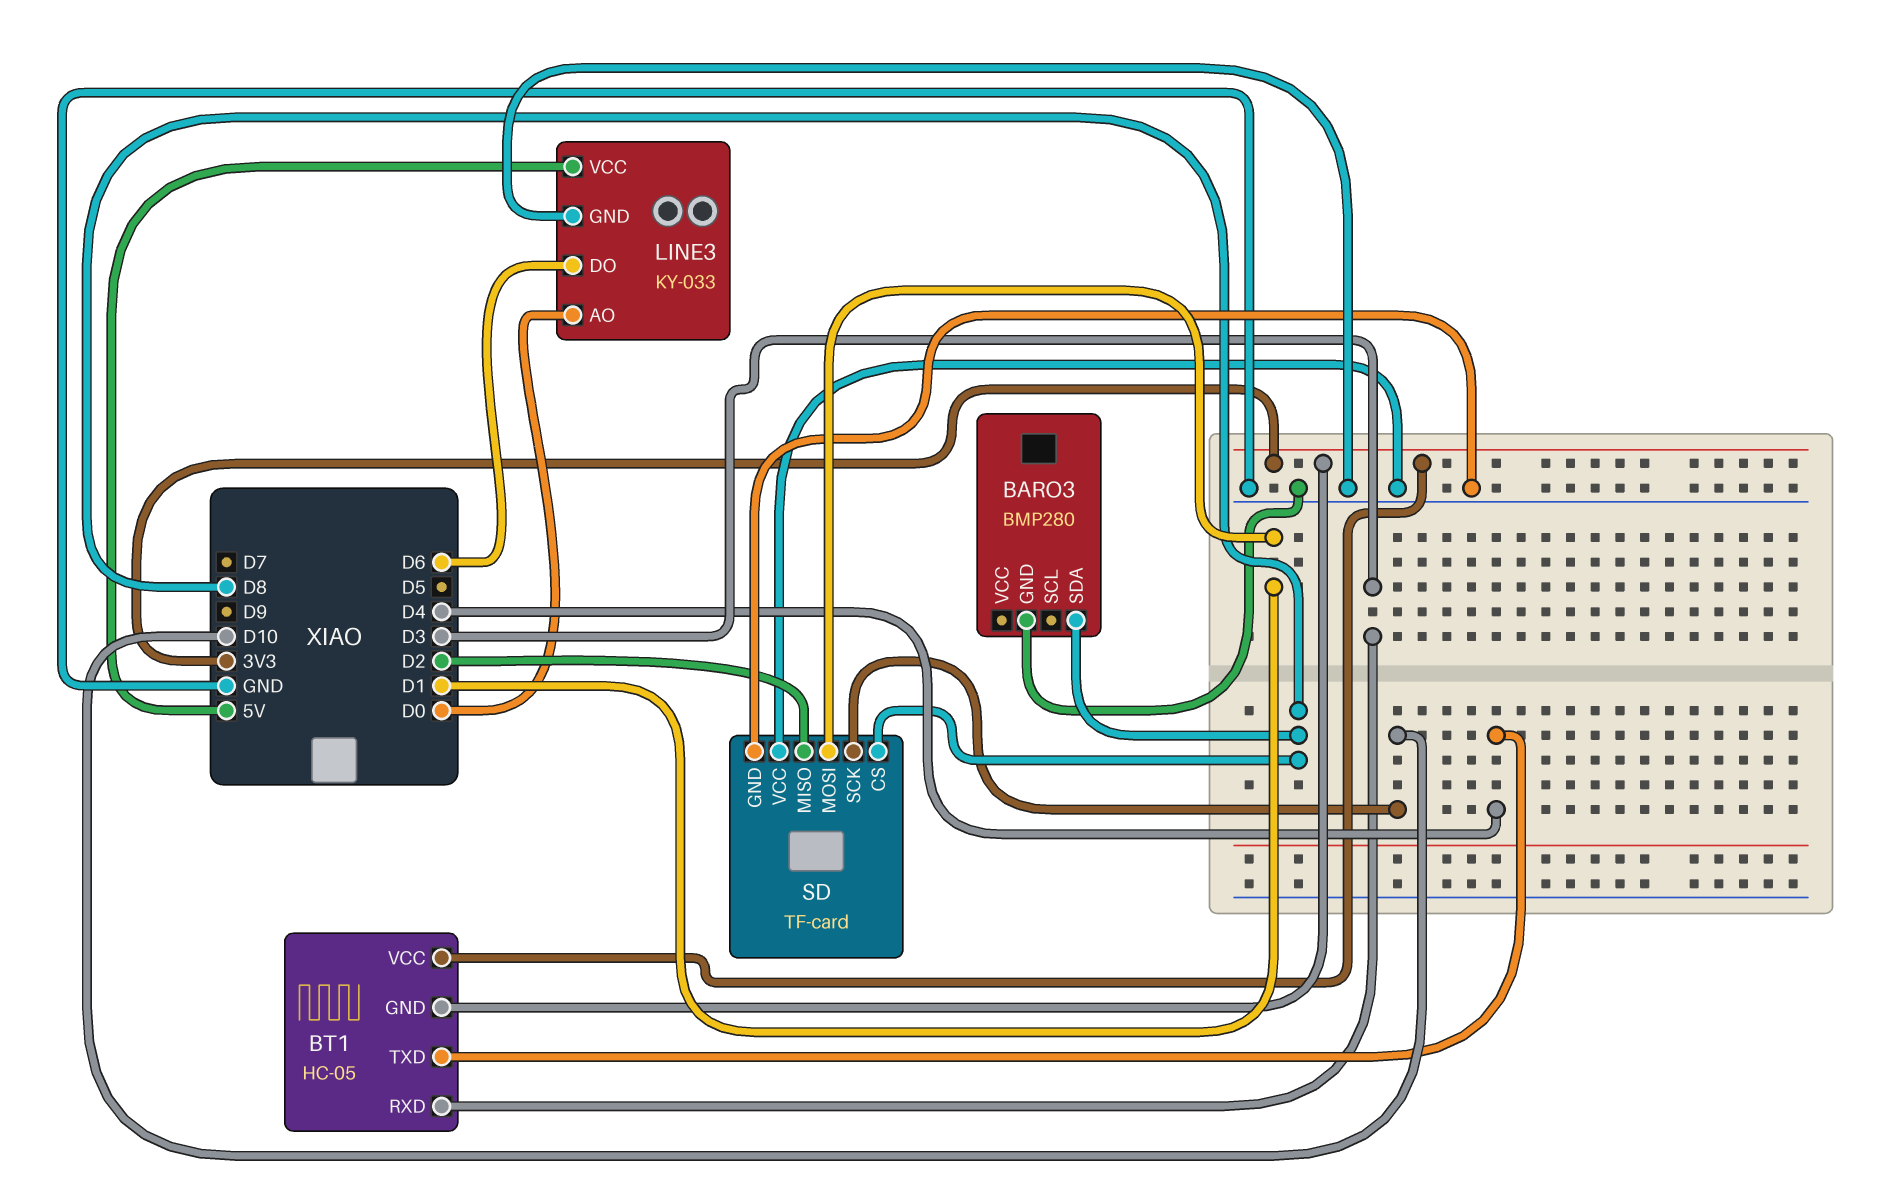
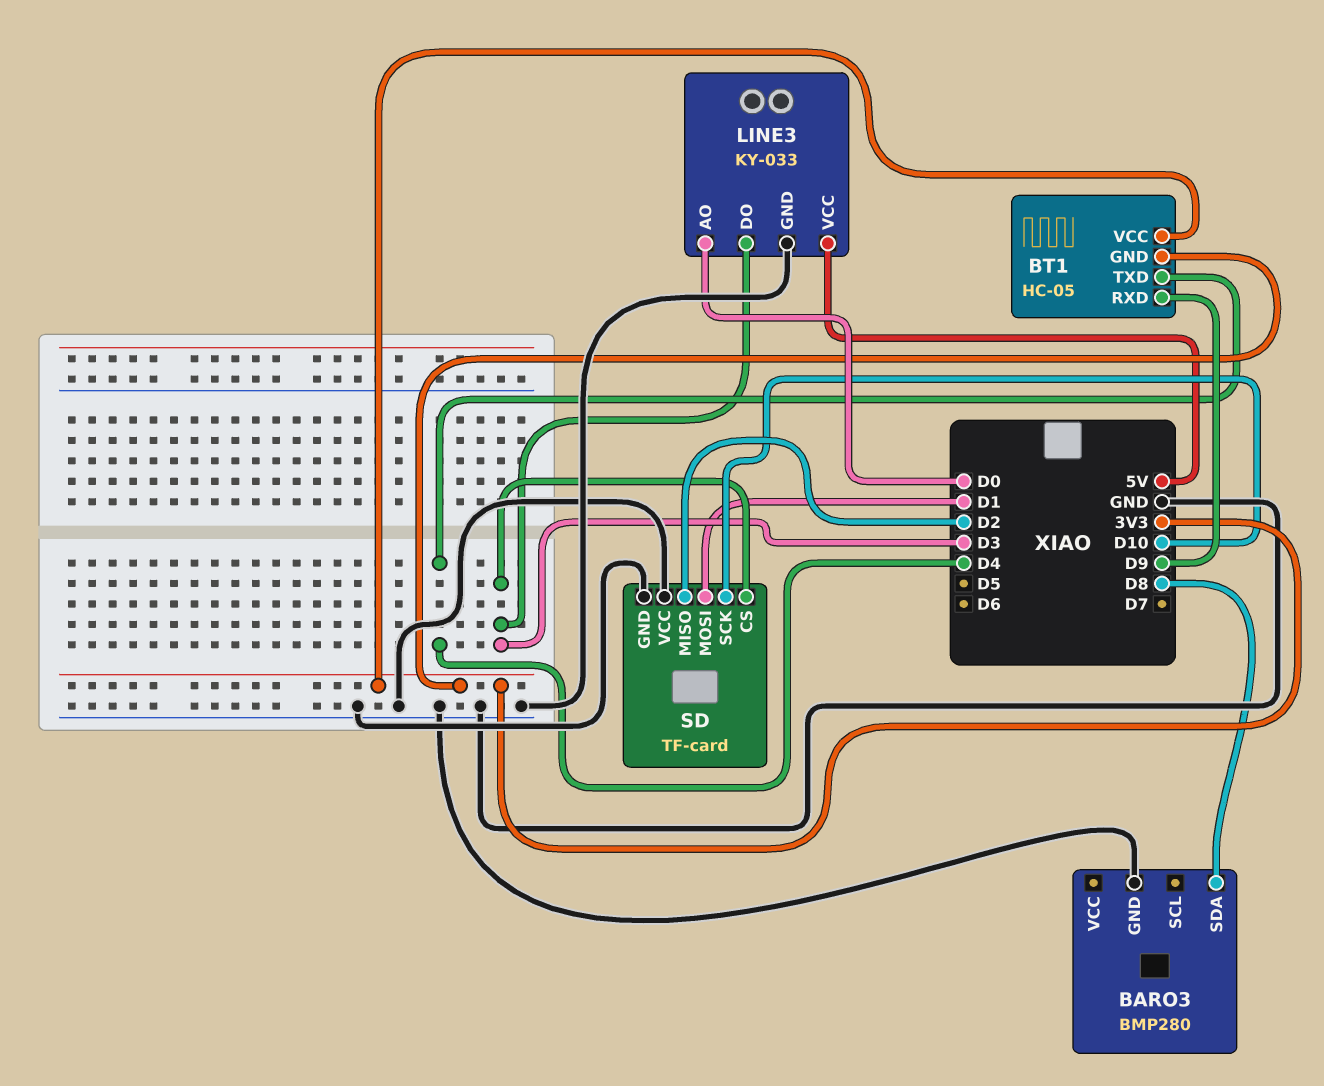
BT1 pin RXD: D3 -> D9
LINE3 pin DO: D6 -> D3
SD pin CS: D8 -> D3

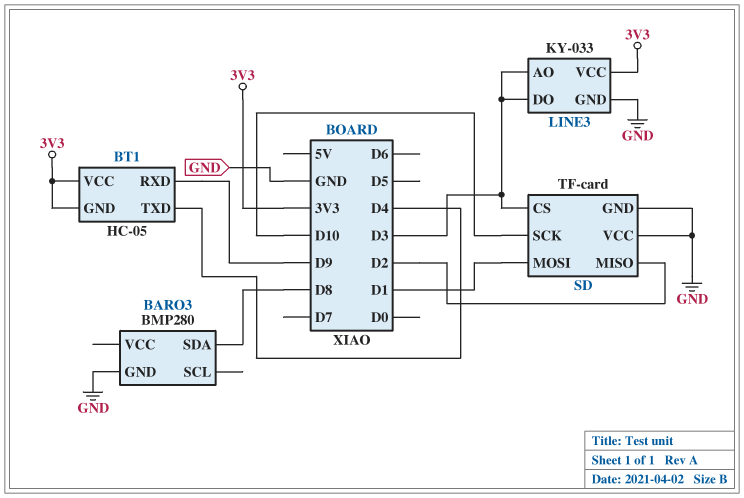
LINE3 pin AO: D0 -> D3
LINE3 pin VCC: 5V -> 3V3

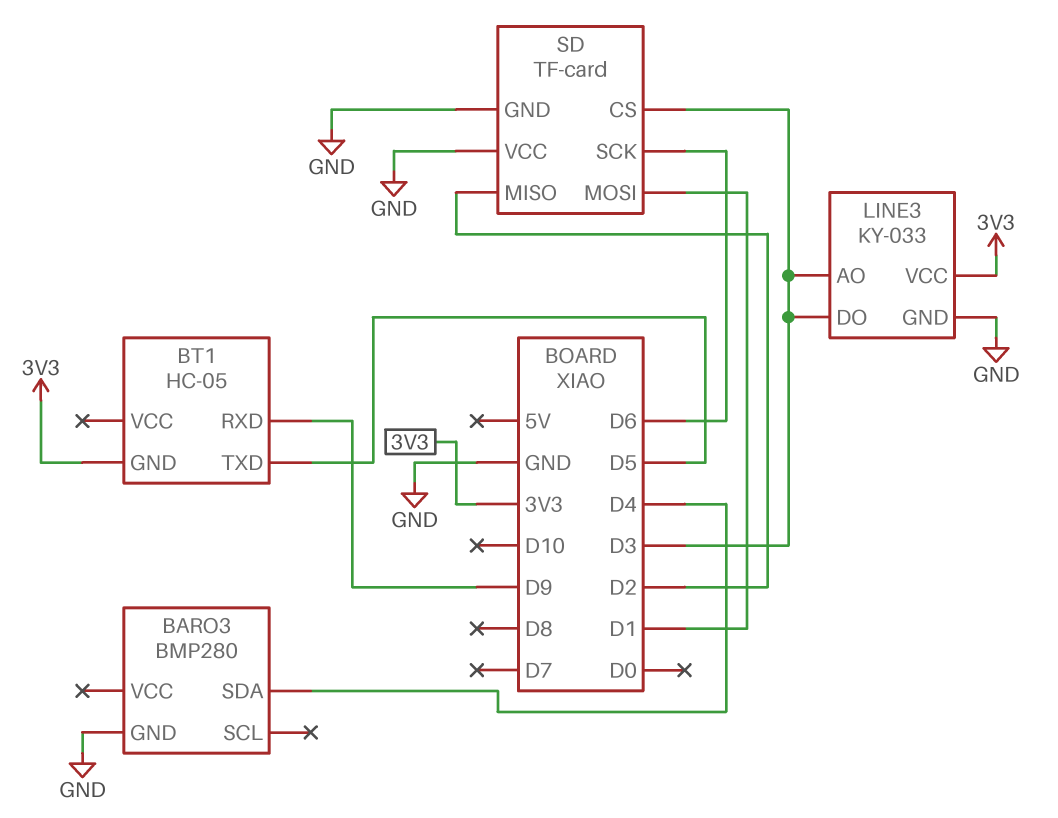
BARO3 pin SDA: D8 -> D4
BT1 pin TXD: D4 -> D5
BT1 pin VCC: 3V3 -> none
SD pin SCK: D10 -> D6

